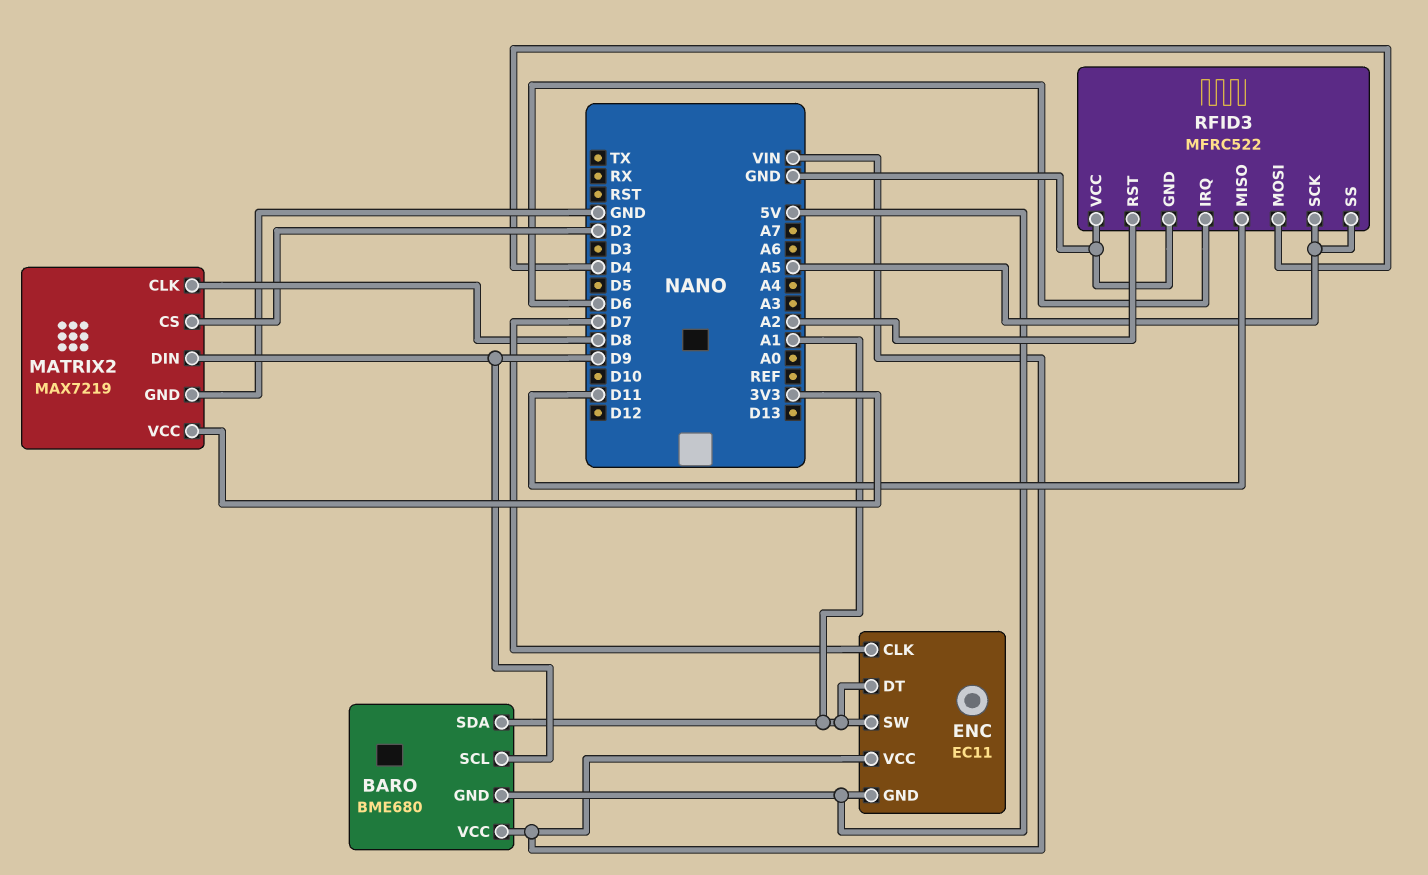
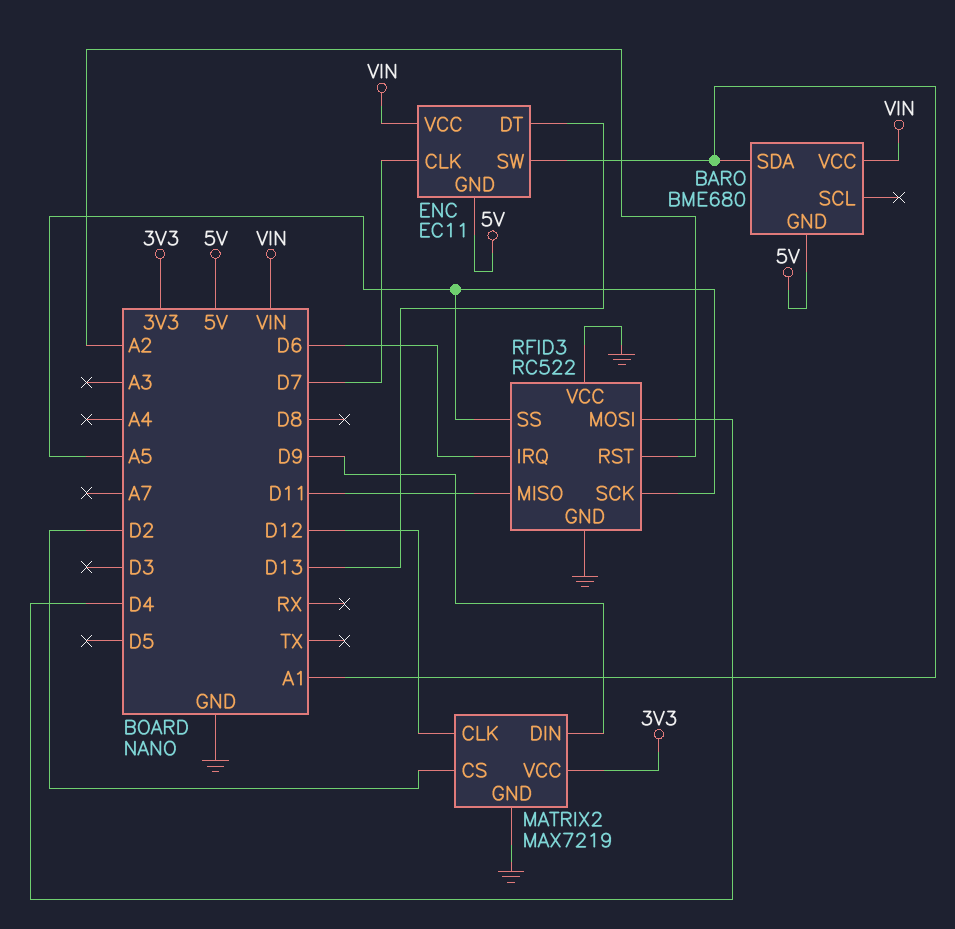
BARO pin SCL: D9 -> none
ENC pin DT: A1 -> D13
MATRIX2 pin CLK: D8 -> D12
RFID3: MFRC522 -> RC522

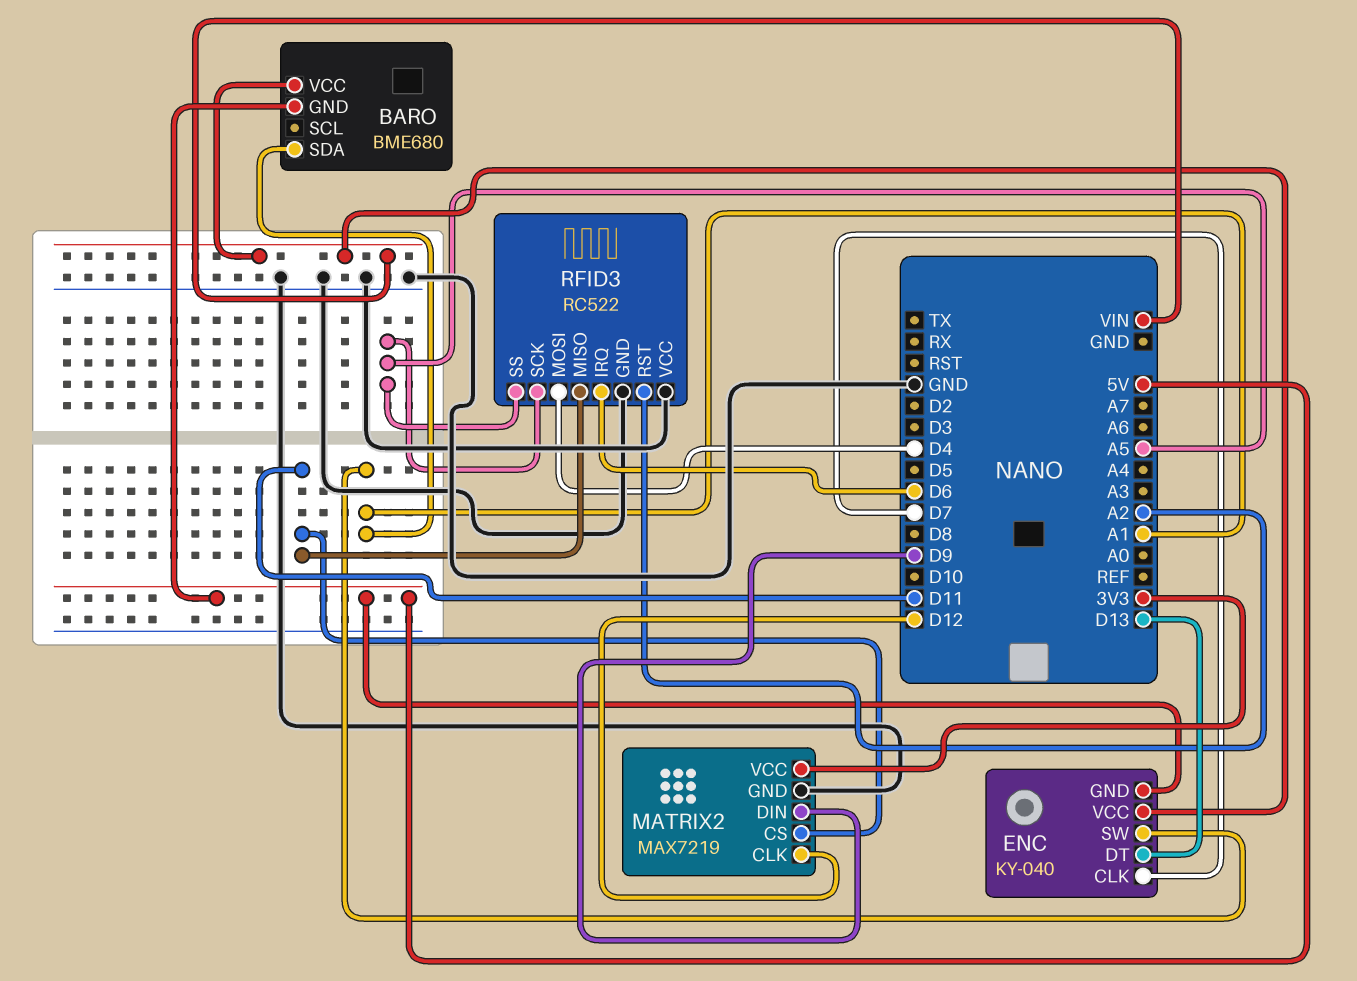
ENC: EC11 -> KY-040
MATRIX2 pin CS: D2 -> D11

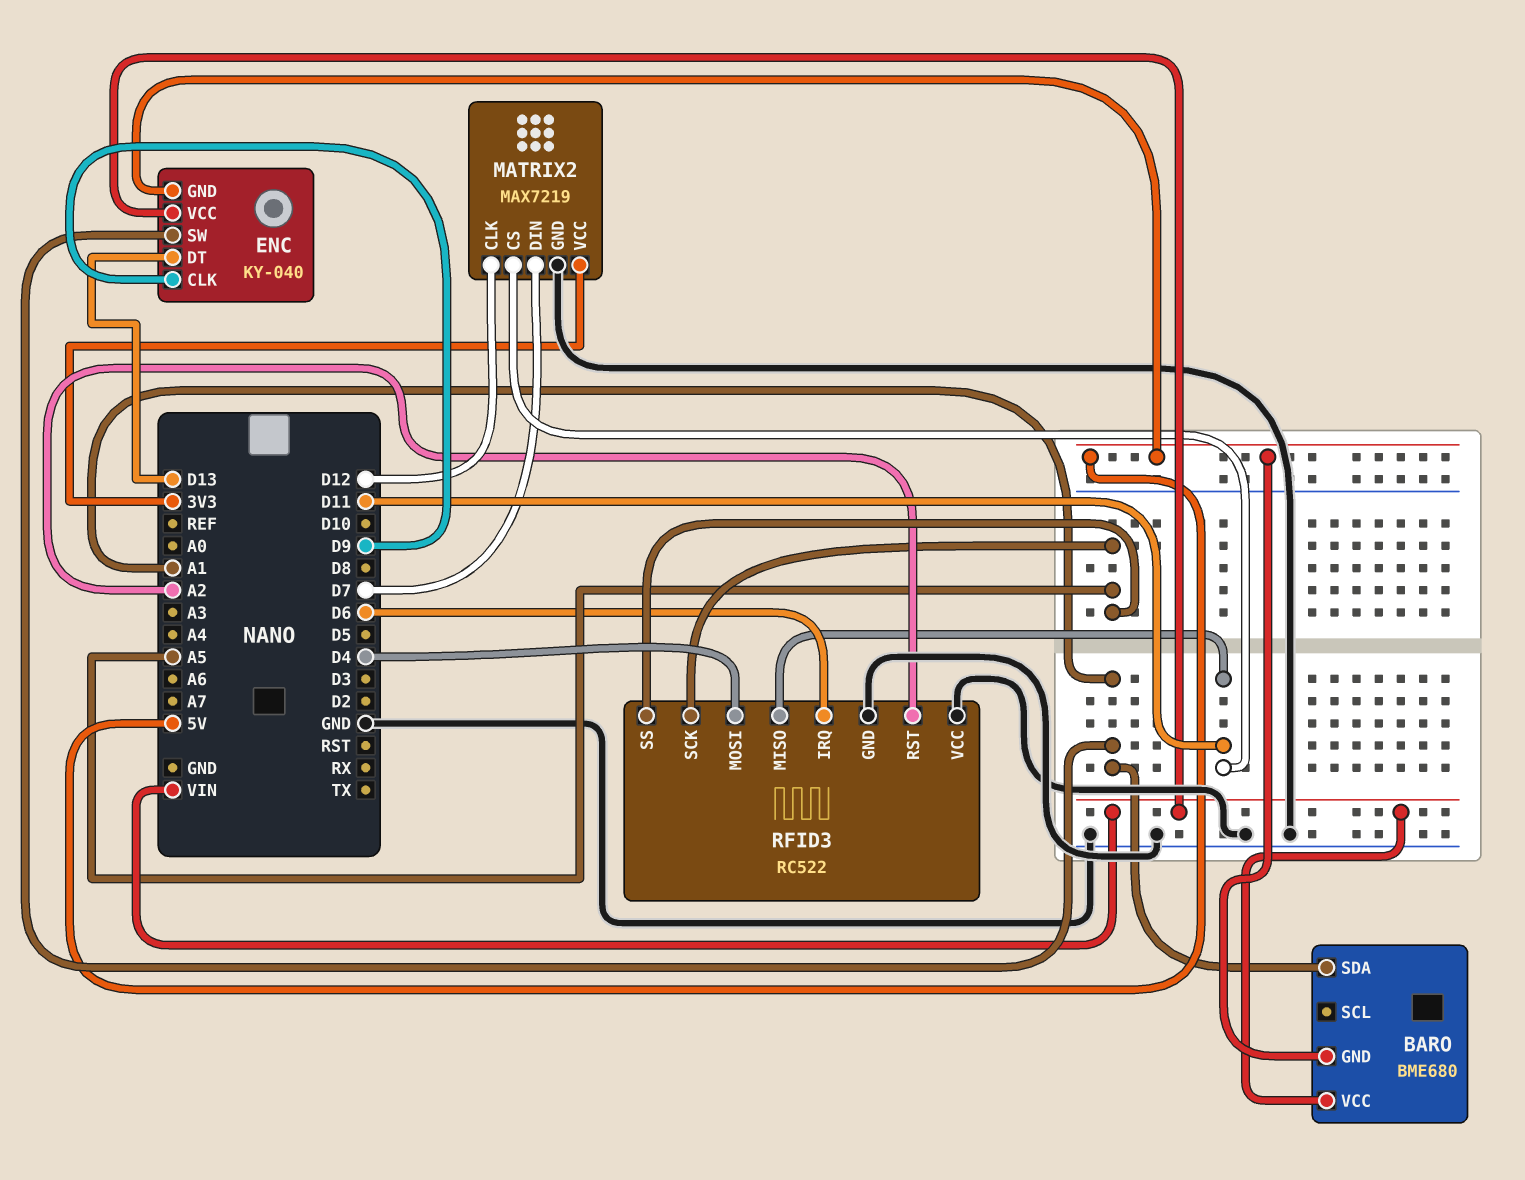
ENC pin CLK: D7 -> D9
MATRIX2 pin DIN: D9 -> D7

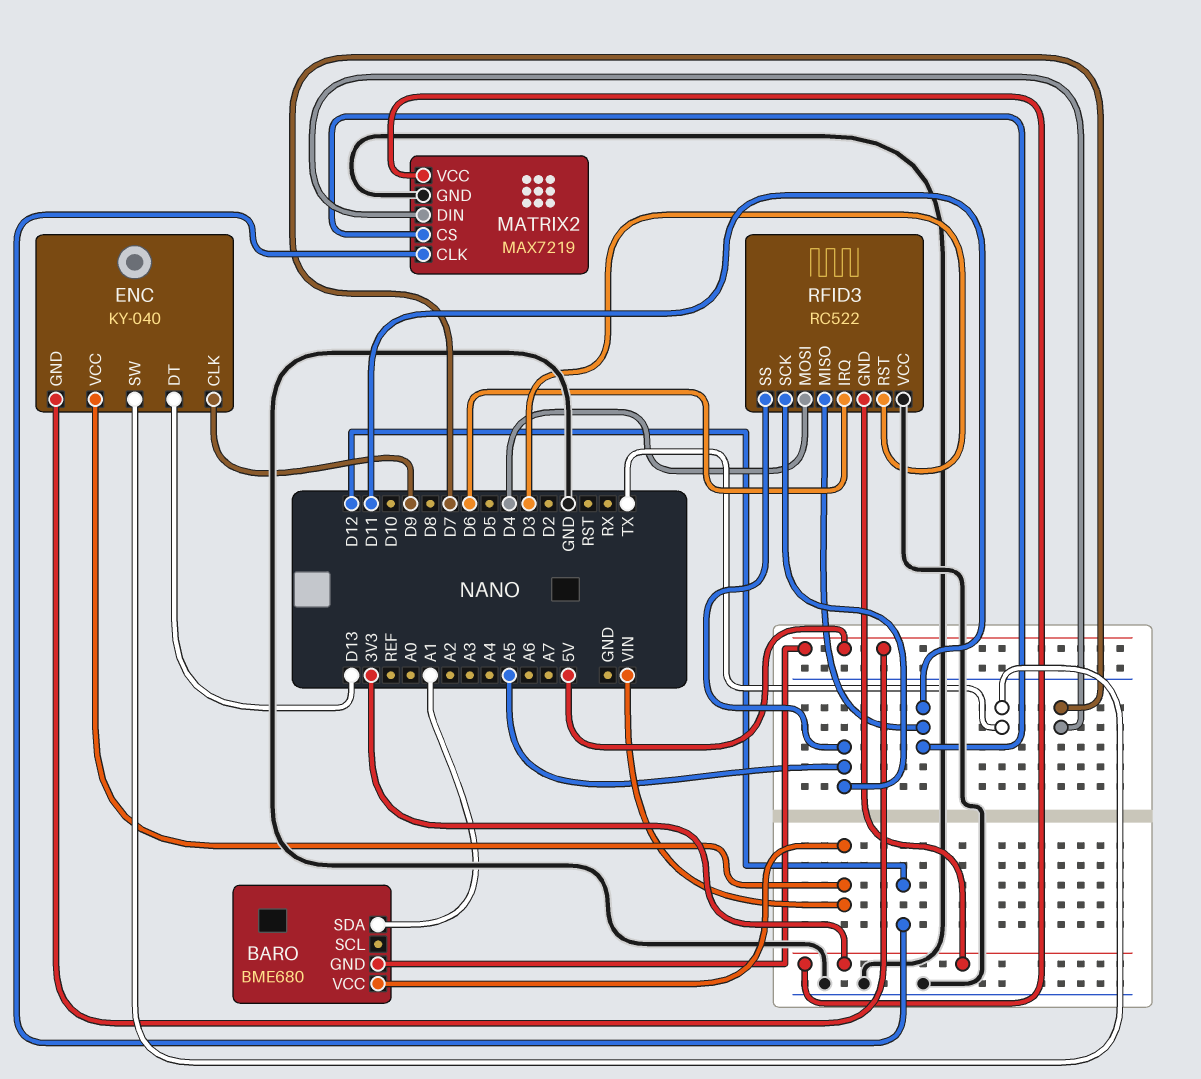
ENC pin SW: A1 -> TX
RFID3 pin GND: GND -> 3V3
RFID3 pin RST: A2 -> D3

